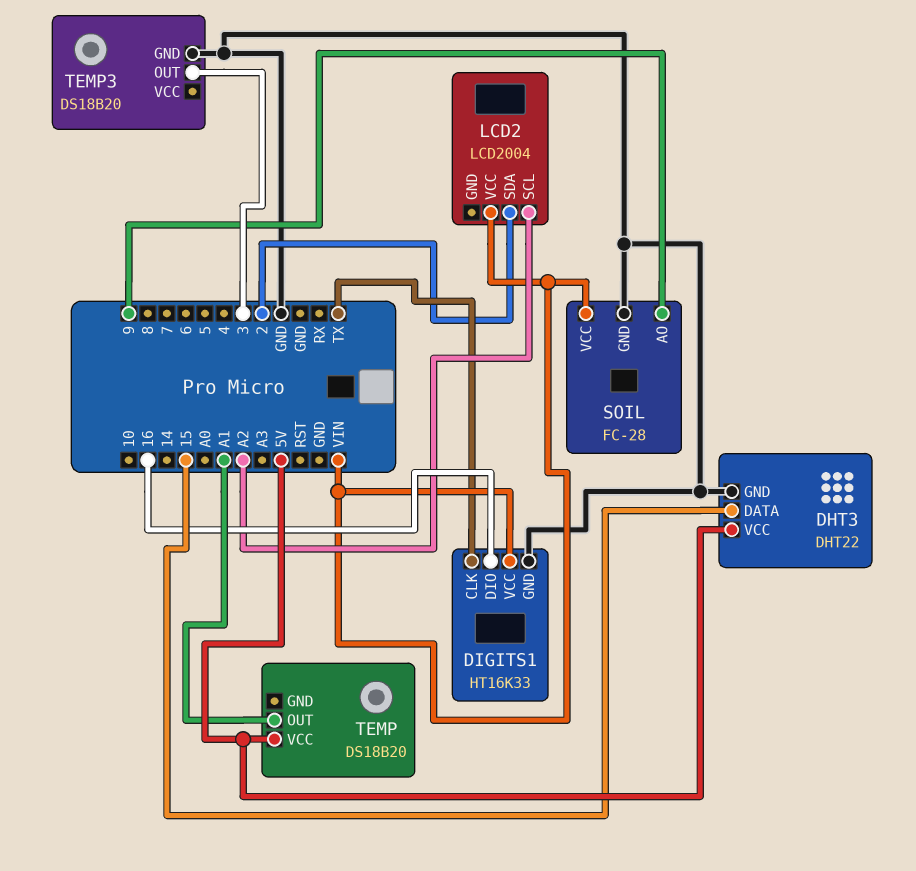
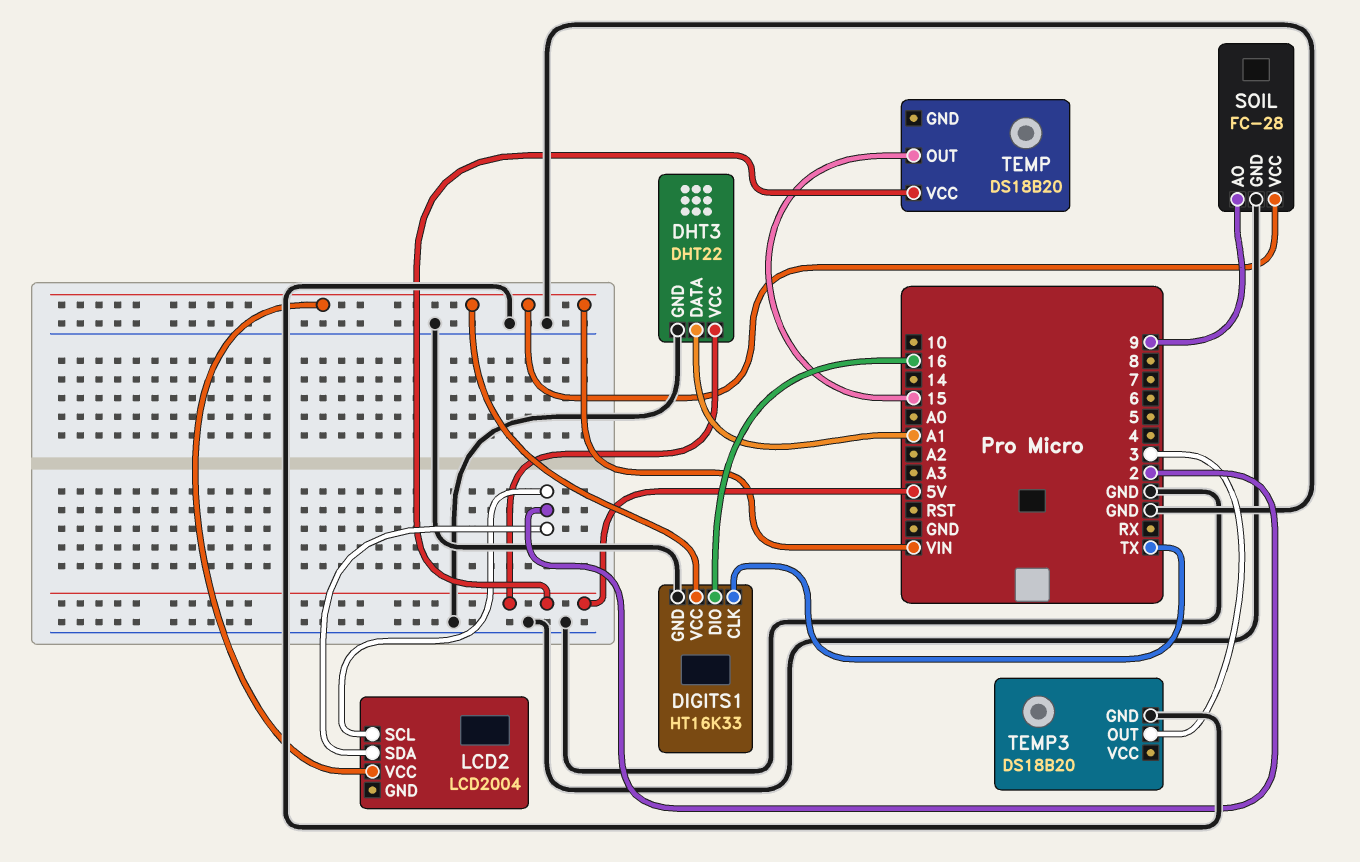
DHT3 pin DATA: 15 -> A1
LCD2 pin SCL: A2 -> 2
TEMP pin OUT: A1 -> 15

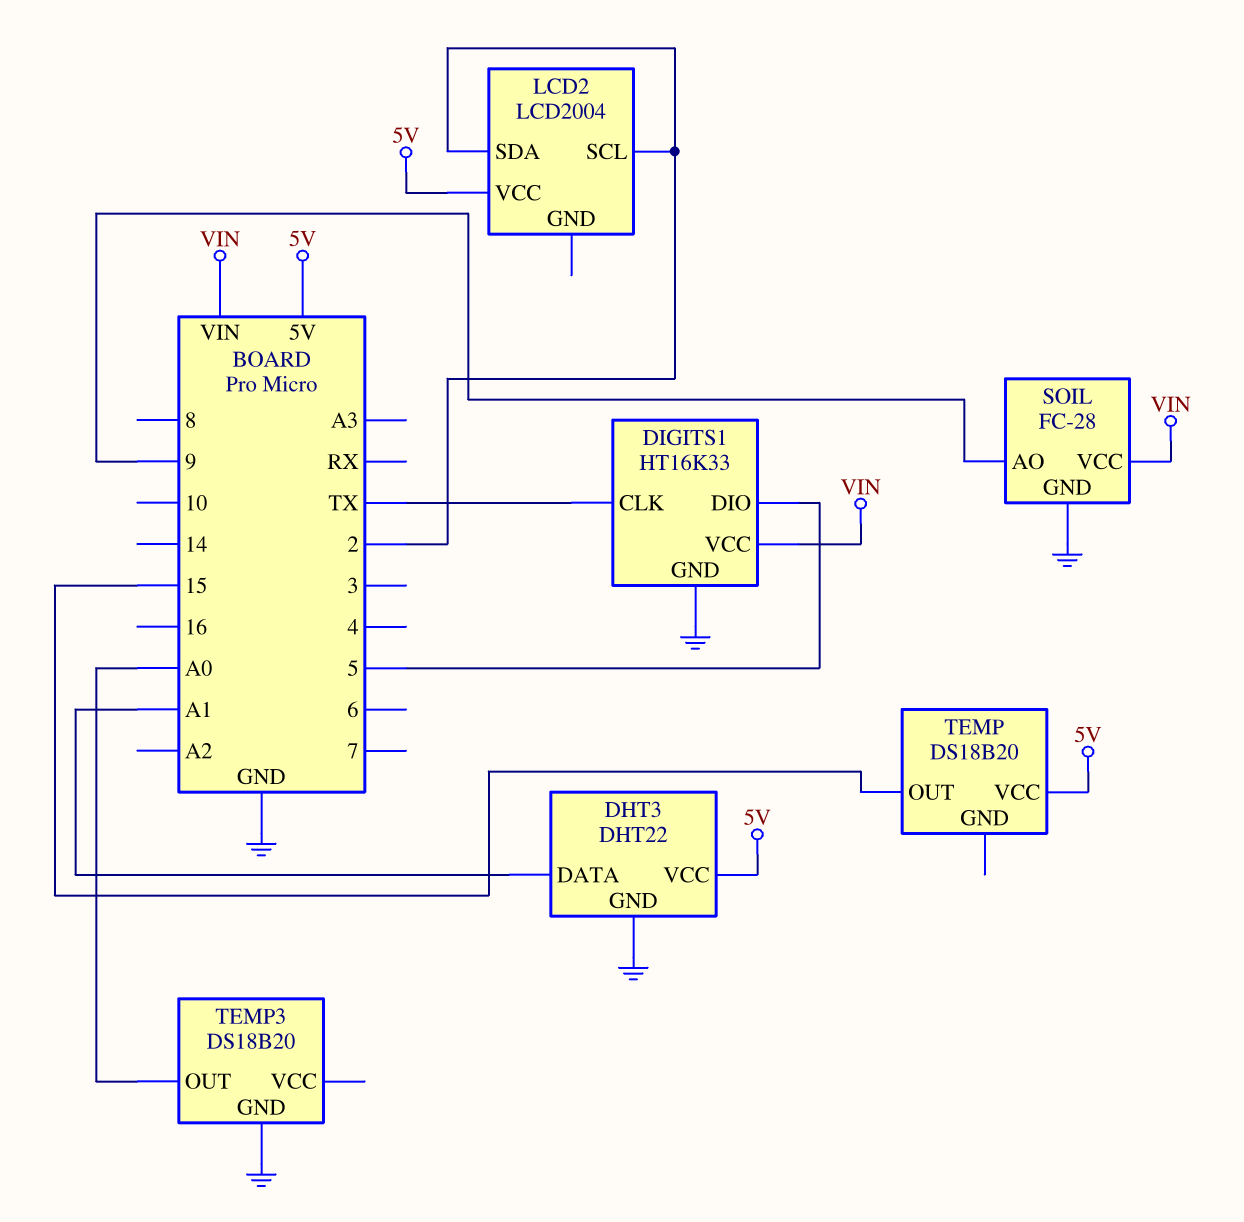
DIGITS1 pin DIO: 16 -> 5
LCD2 pin VCC: VIN -> 5V
TEMP3 pin OUT: 3 -> A0

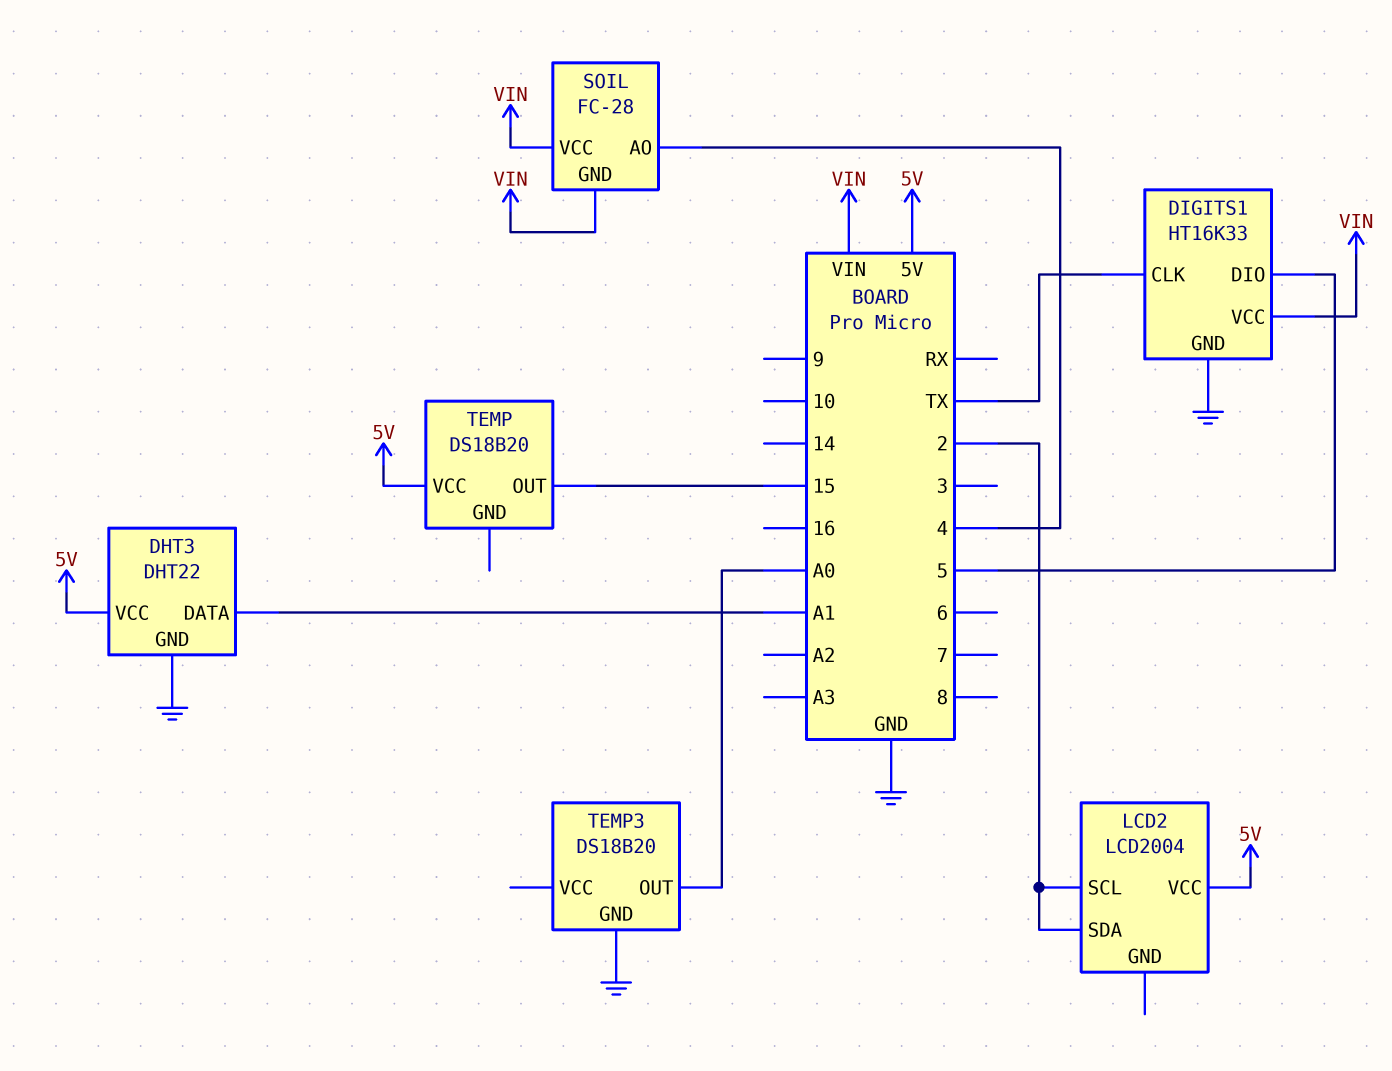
SOIL pin AO: 9 -> 4
SOIL pin GND: GND -> VIN

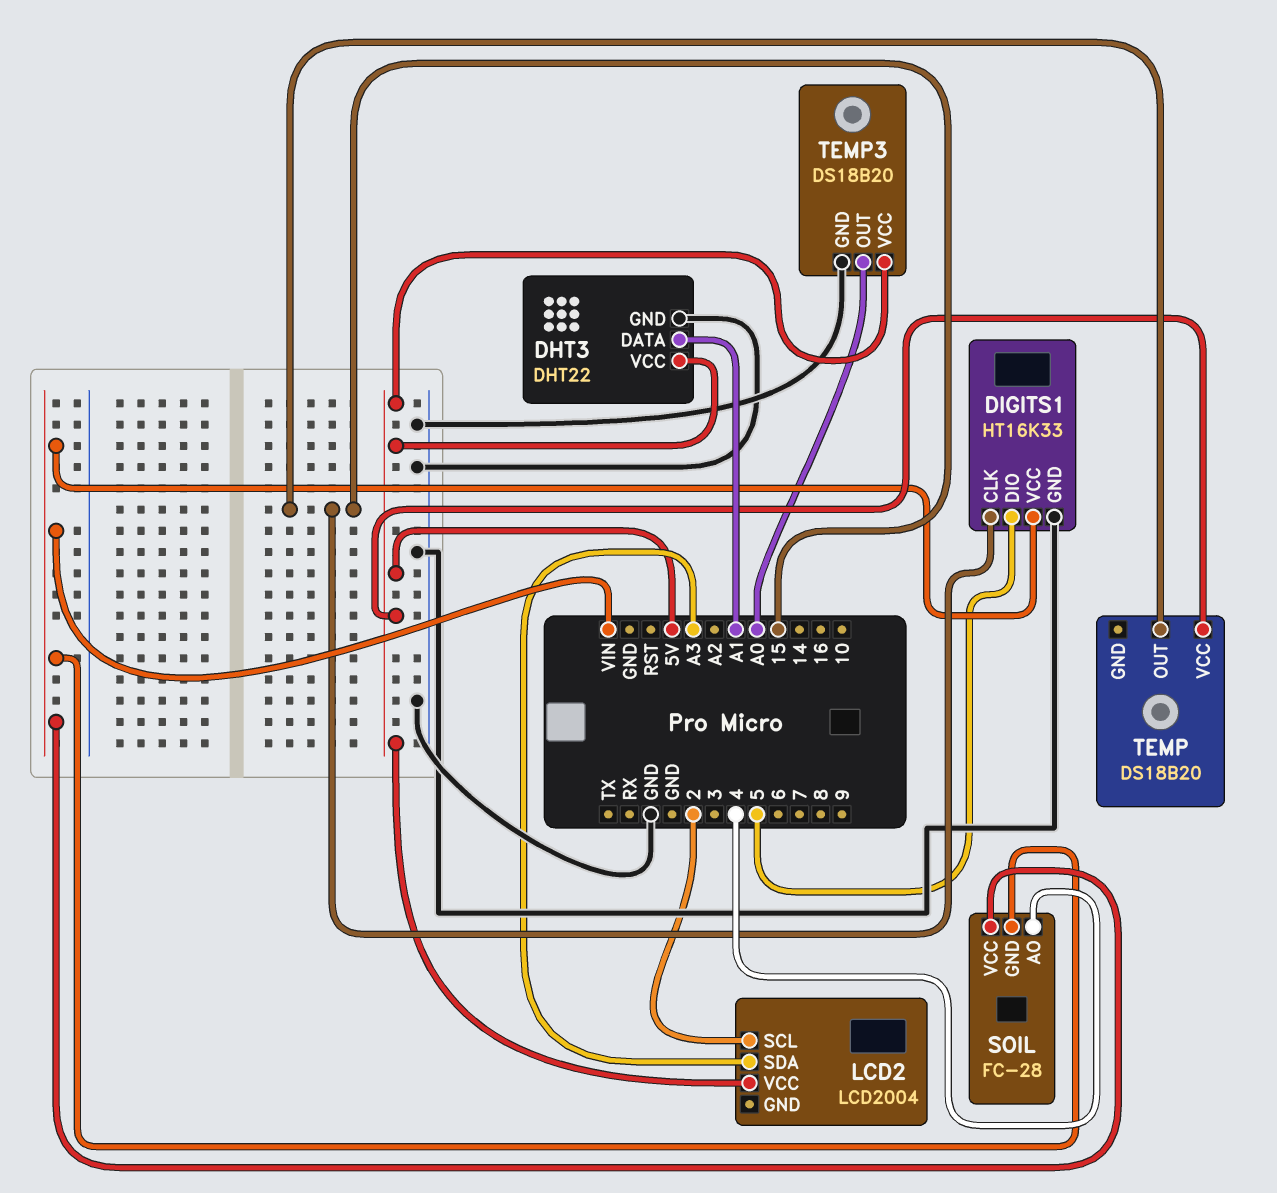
DIGITS1 pin CLK: TX -> 15
LCD2 pin SDA: 2 -> A3
TEMP3 pin VCC: none -> 5V

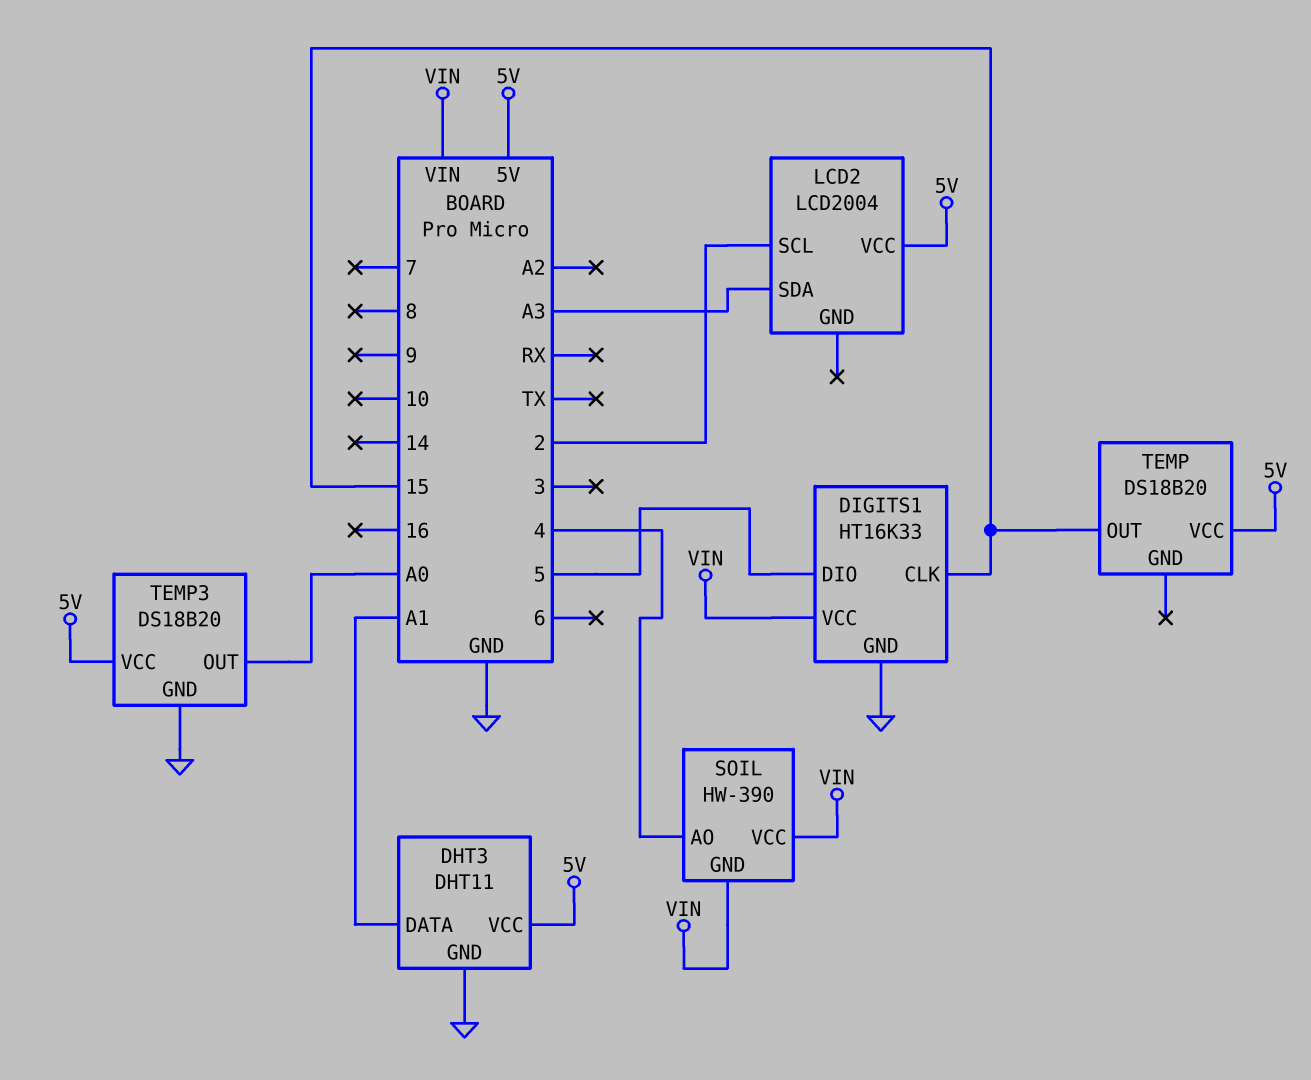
DHT3: DHT22 -> DHT11
SOIL: FC-28 -> HW-390

